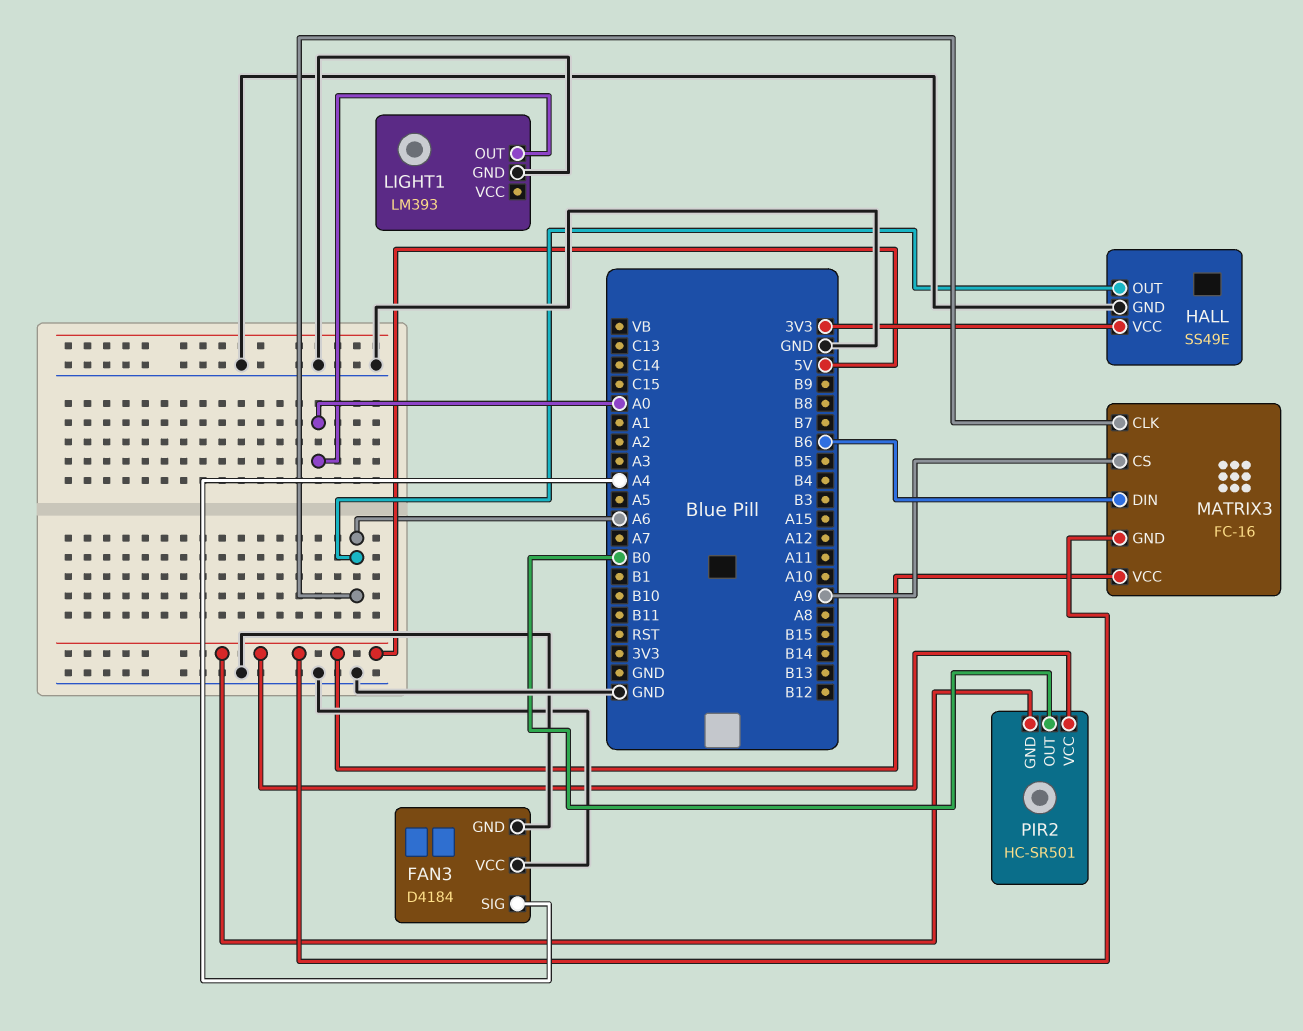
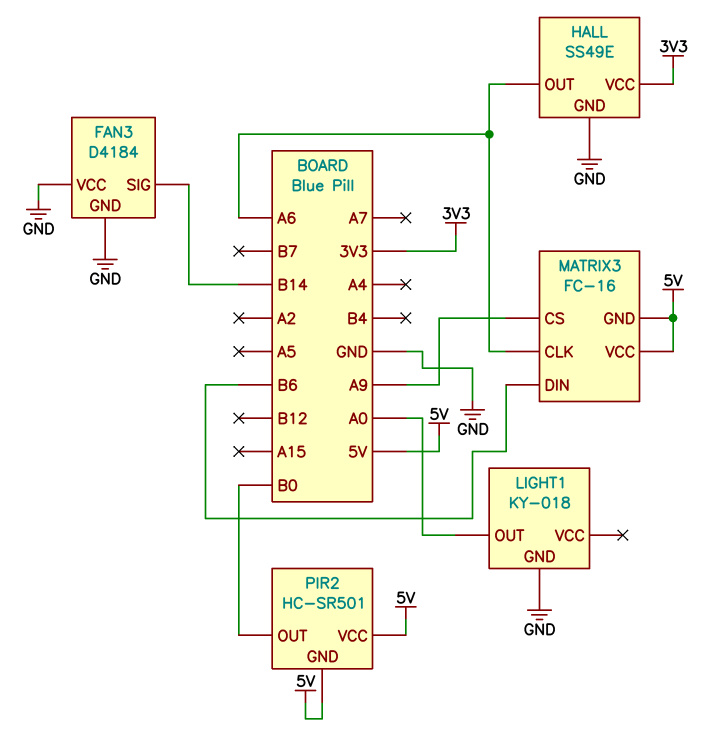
FAN3 pin SIG: A4 -> B14
LIGHT1: LM393 -> KY-018

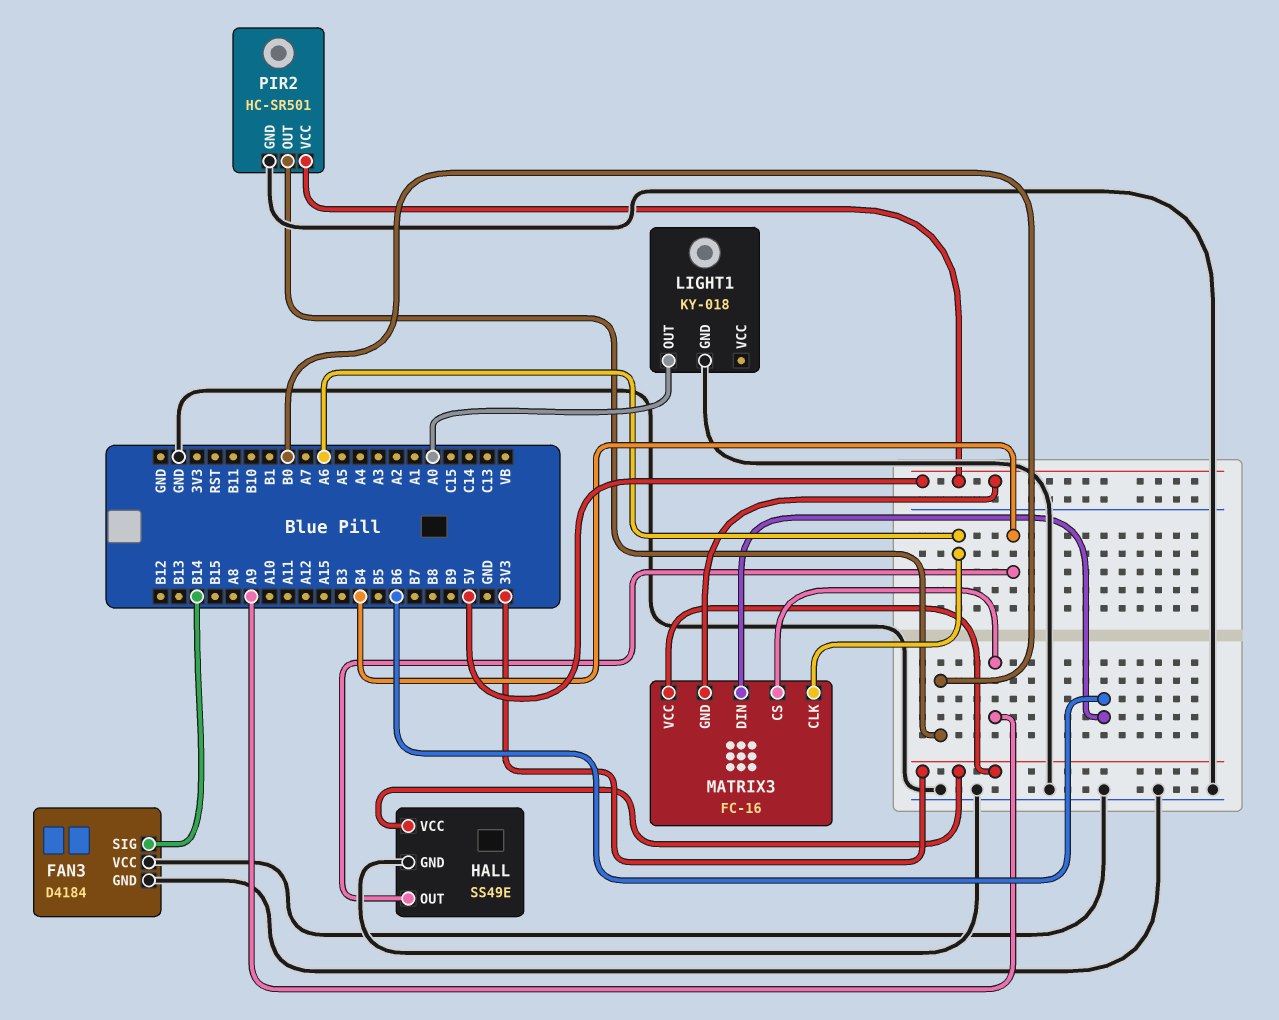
HALL pin OUT: A6 -> B4
MATRIX3 pin VCC: 5V -> 3V3
PIR2 pin GND: 5V -> GND

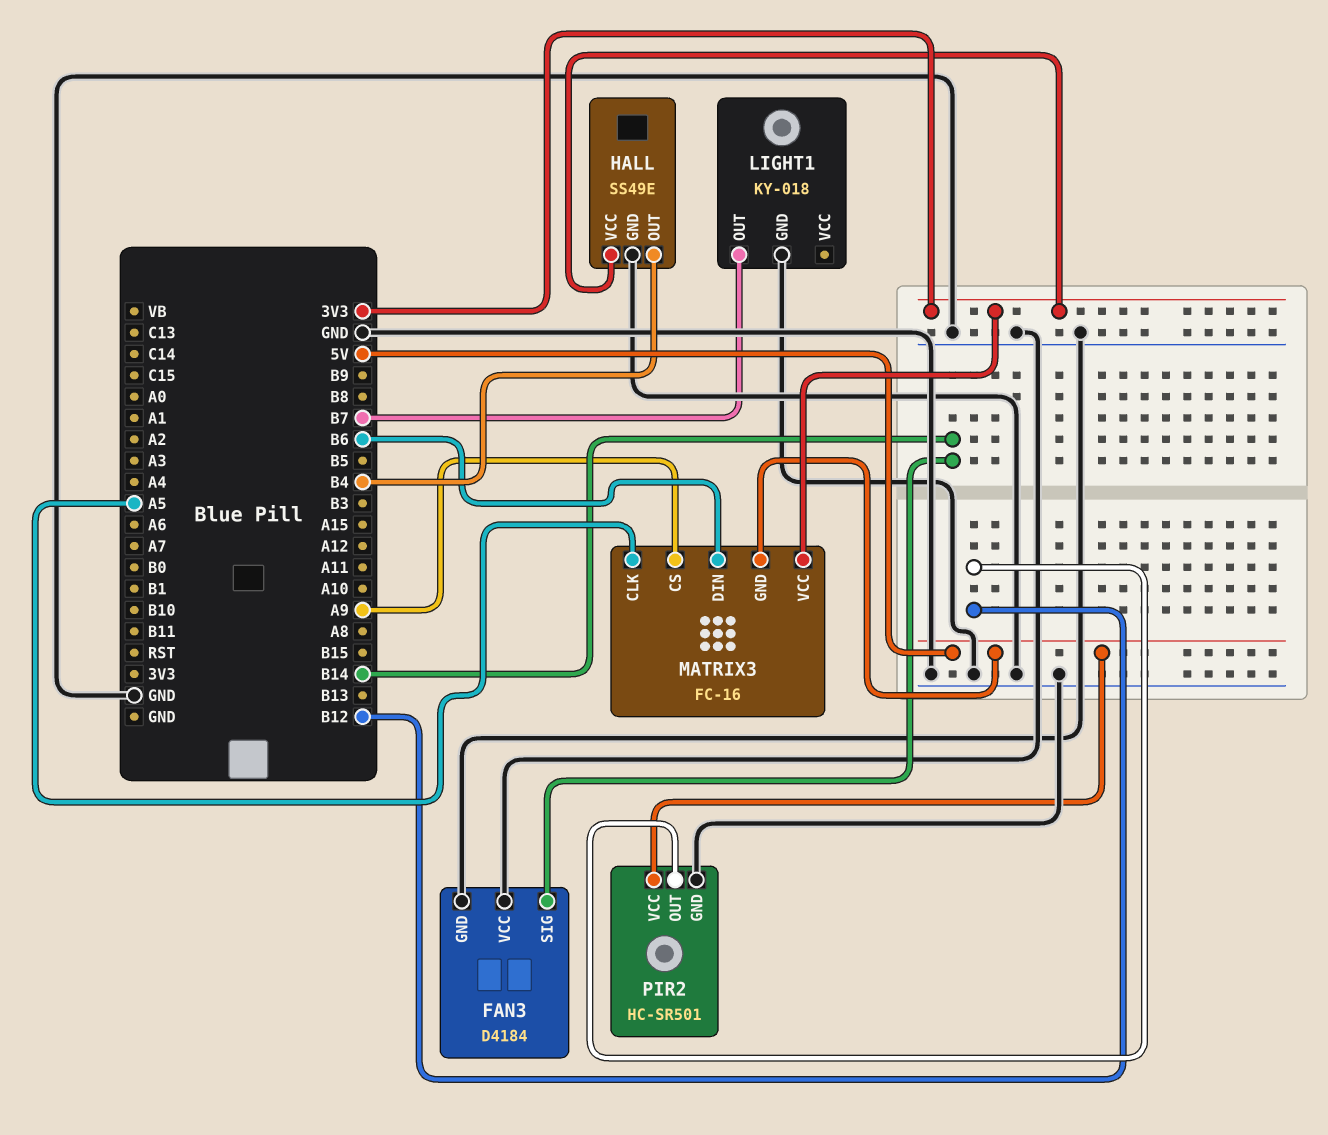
LIGHT1 pin OUT: A0 -> B7
MATRIX3 pin CLK: A6 -> A5
PIR2 pin OUT: B0 -> B12

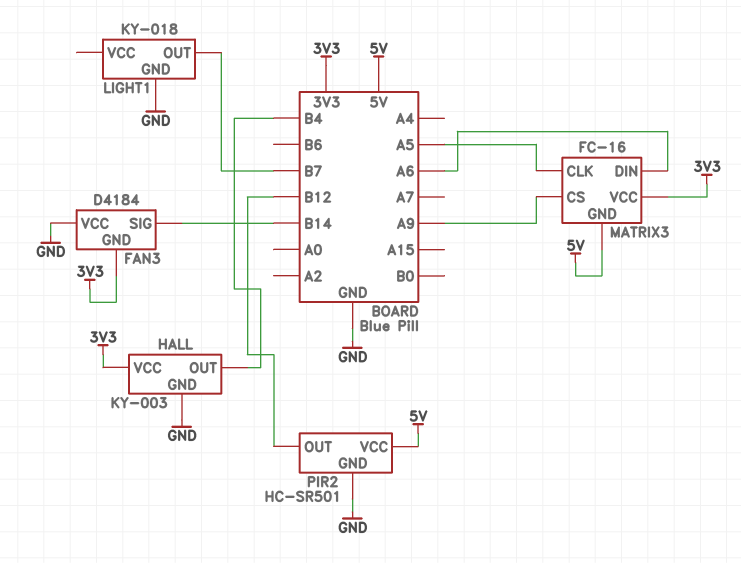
FAN3 pin GND: GND -> 3V3
HALL: SS49E -> KY-003
MATRIX3 pin DIN: B6 -> A6

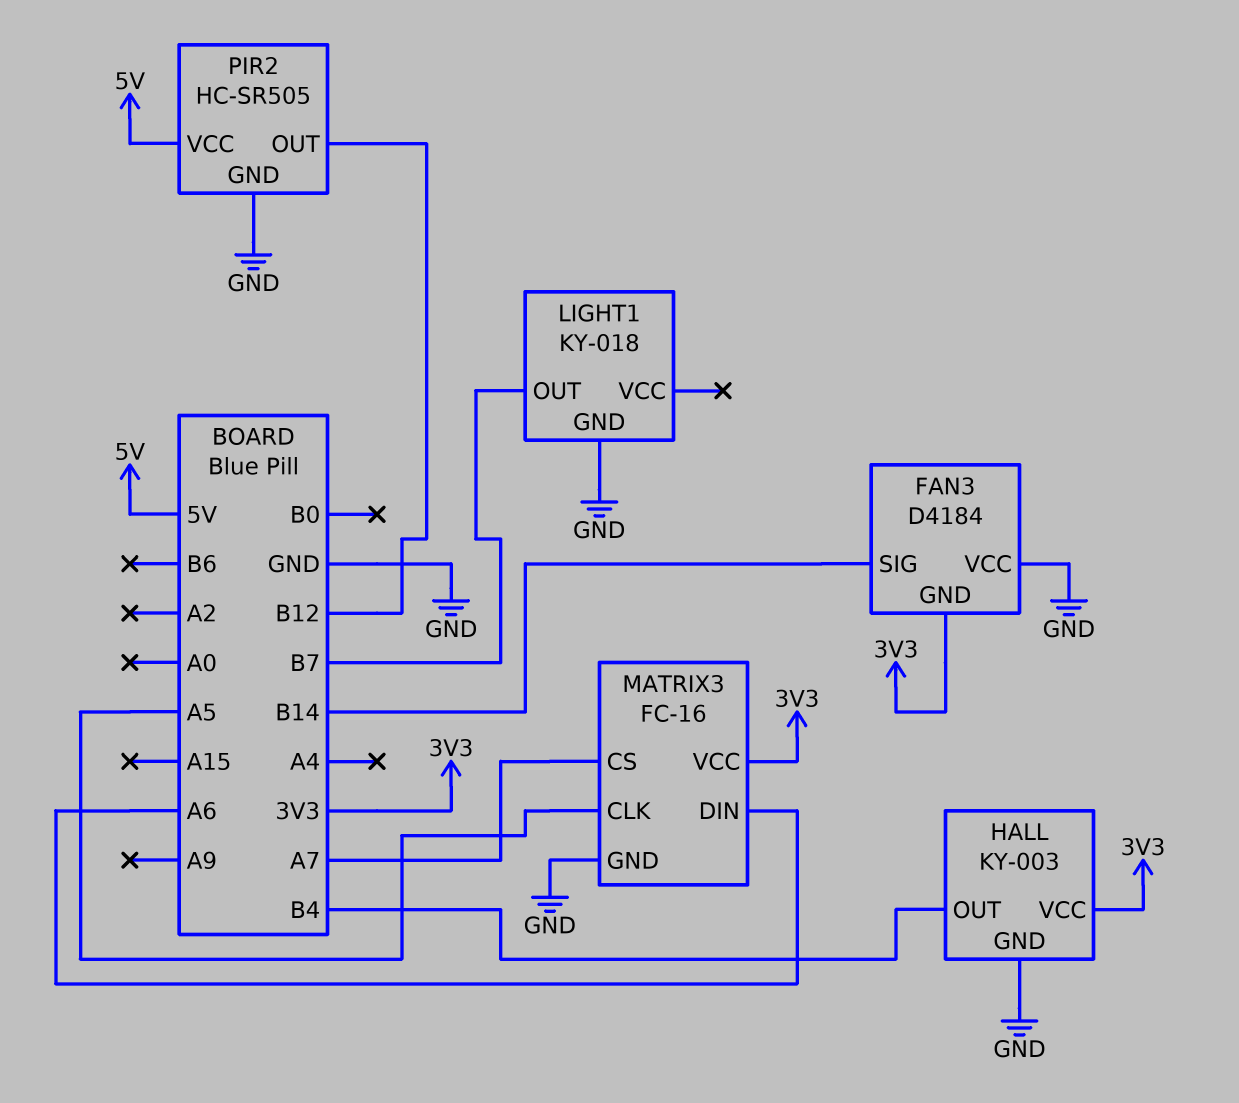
MATRIX3 pin CS: A9 -> A7
MATRIX3 pin GND: 5V -> GND
PIR2: HC-SR501 -> HC-SR505

